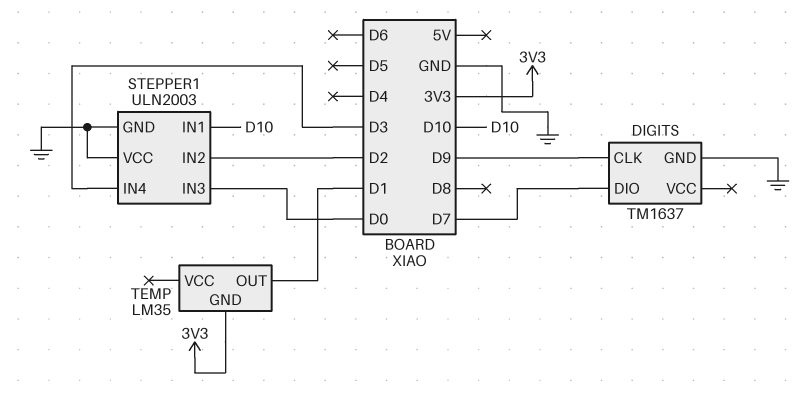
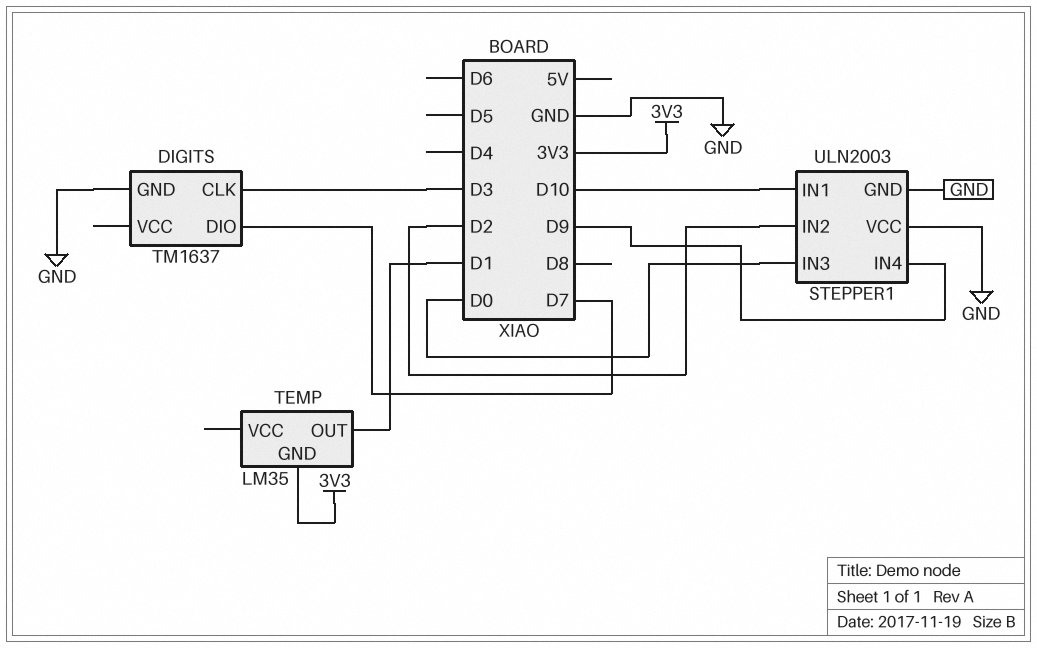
DIGITS pin CLK: D9 -> D3
STEPPER1 pin IN4: D3 -> D9

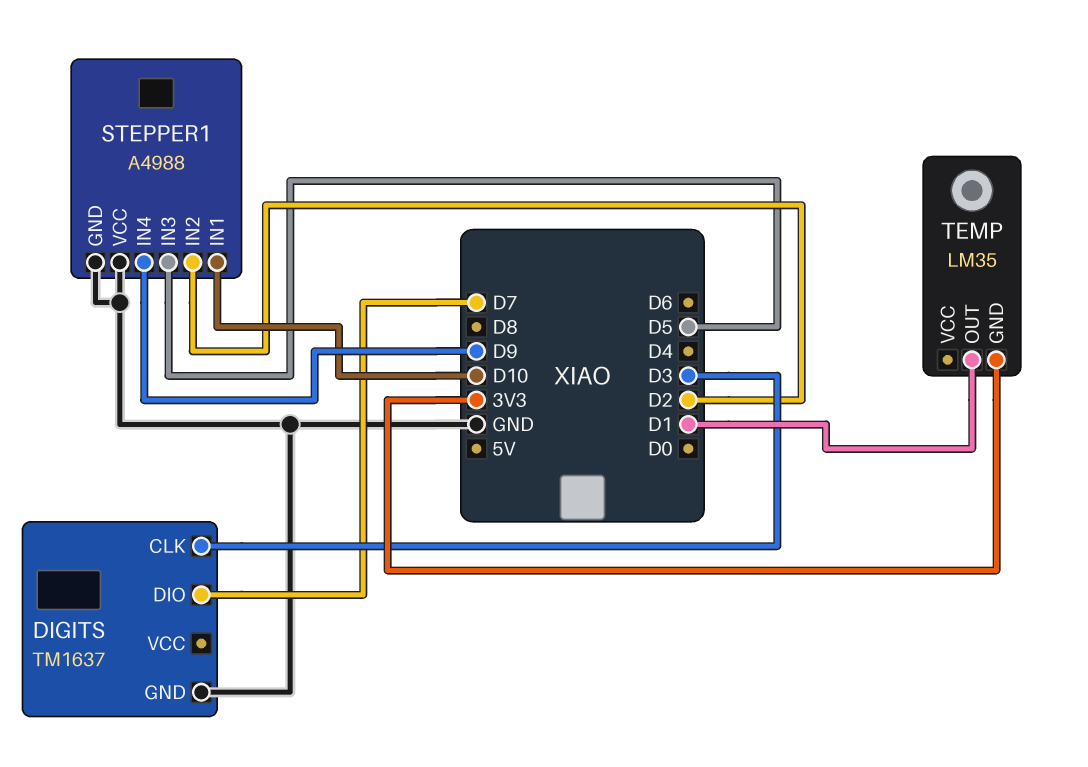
STEPPER1: ULN2003 -> A4988
STEPPER1 pin IN3: D0 -> D5

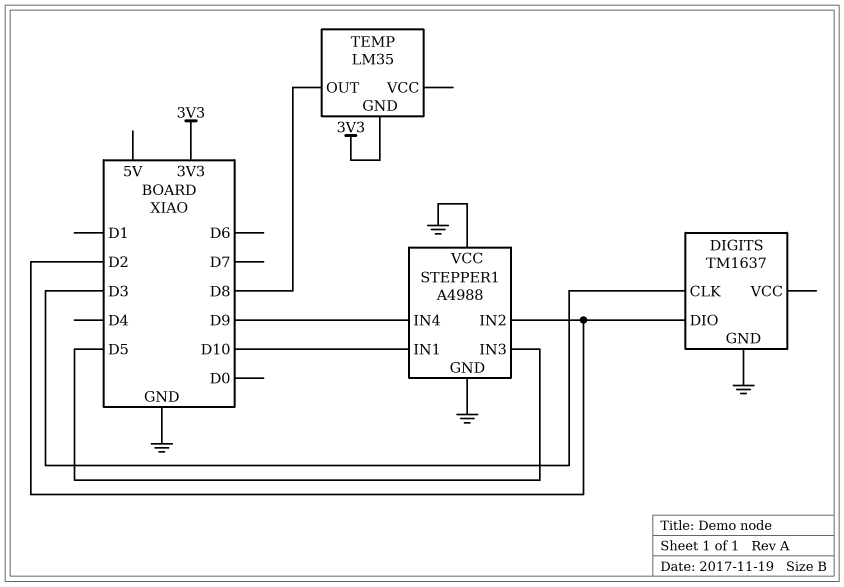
DIGITS pin DIO: D7 -> D2
TEMP pin OUT: D1 -> D8

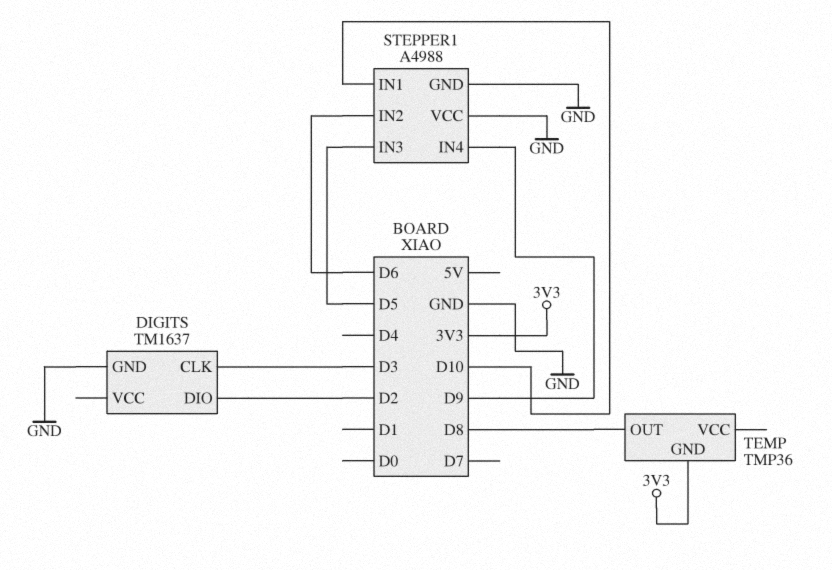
STEPPER1 pin IN2: D2 -> D6
TEMP: LM35 -> TMP36

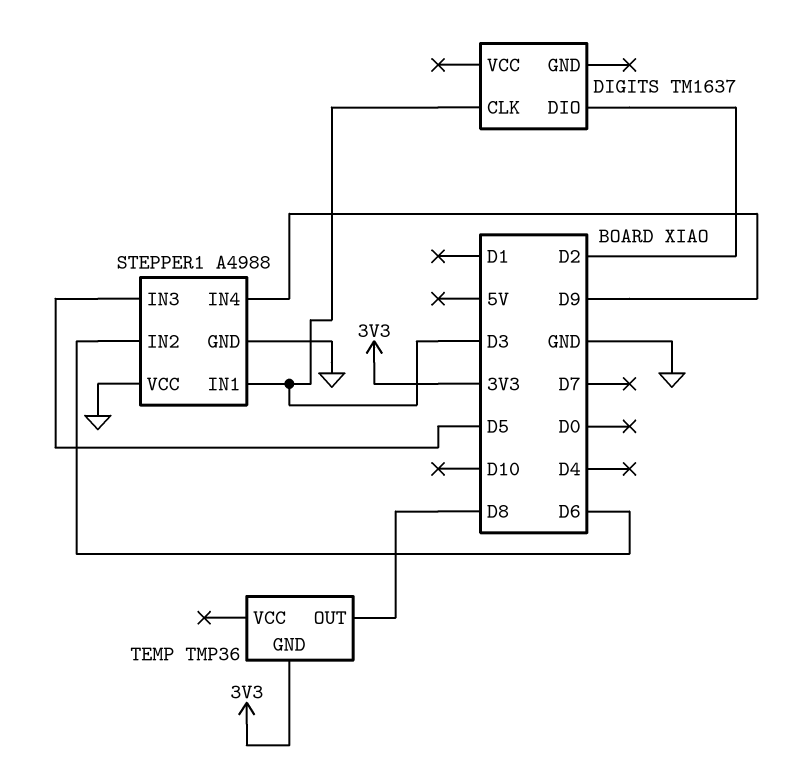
DIGITS pin GND: GND -> none
STEPPER1 pin IN1: D10 -> D3

